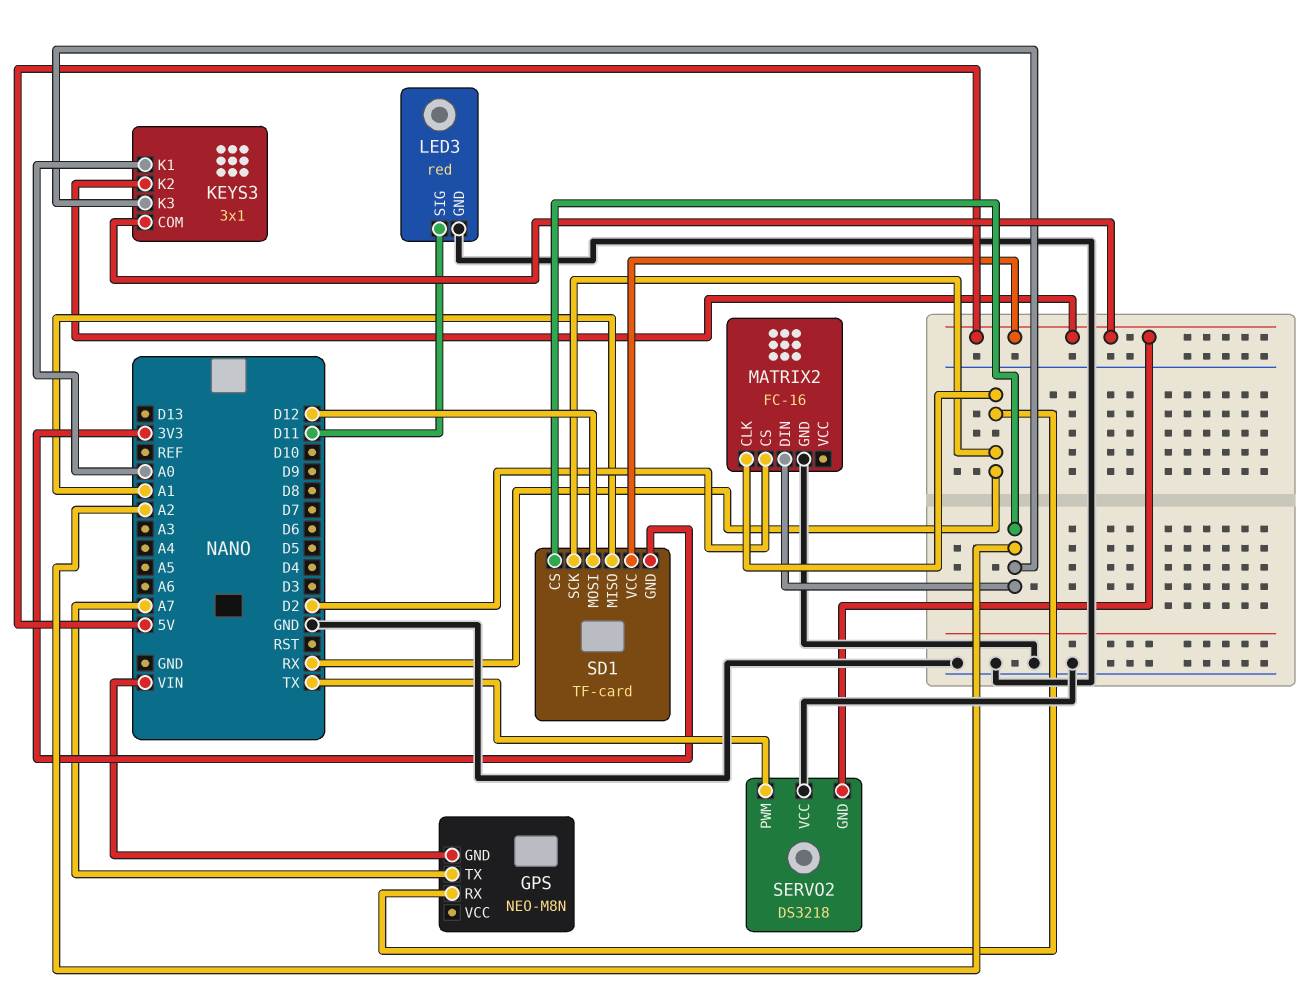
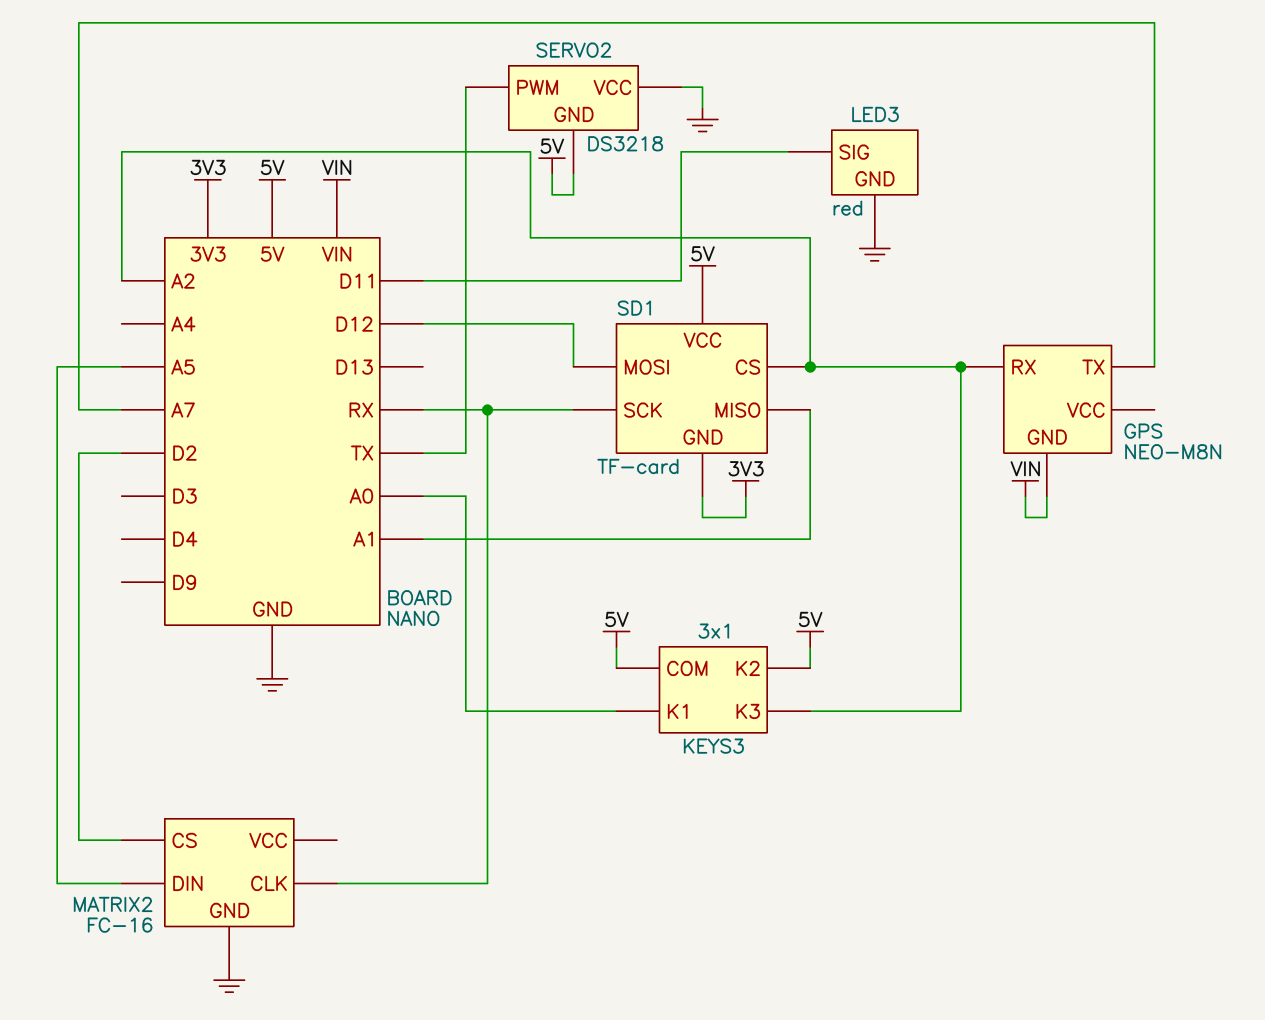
GPS pin RX: RX -> A2
MATRIX2 pin DIN: A2 -> A5

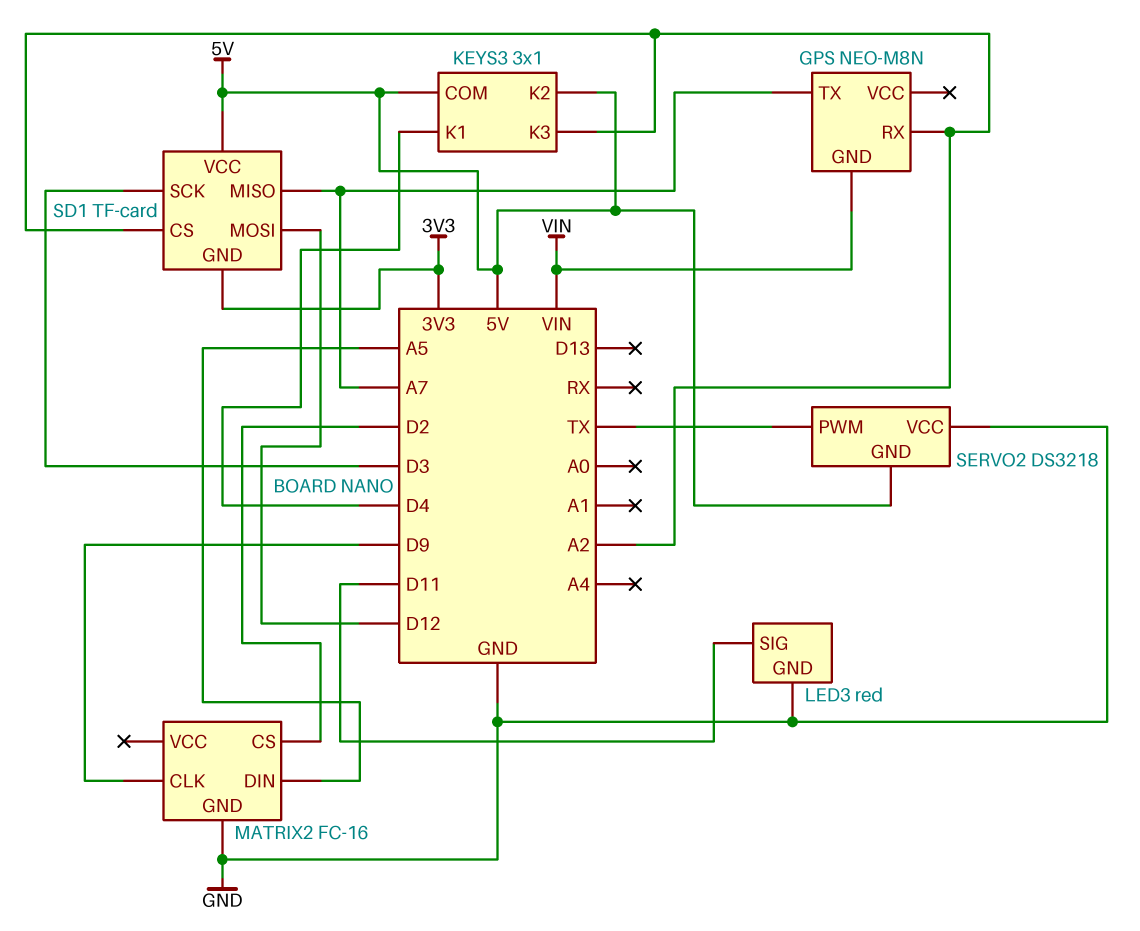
KEYS3 pin K1: A0 -> D4
MATRIX2 pin CLK: RX -> D9
SD1 pin MISO: A1 -> A7
SD1 pin SCK: RX -> D3

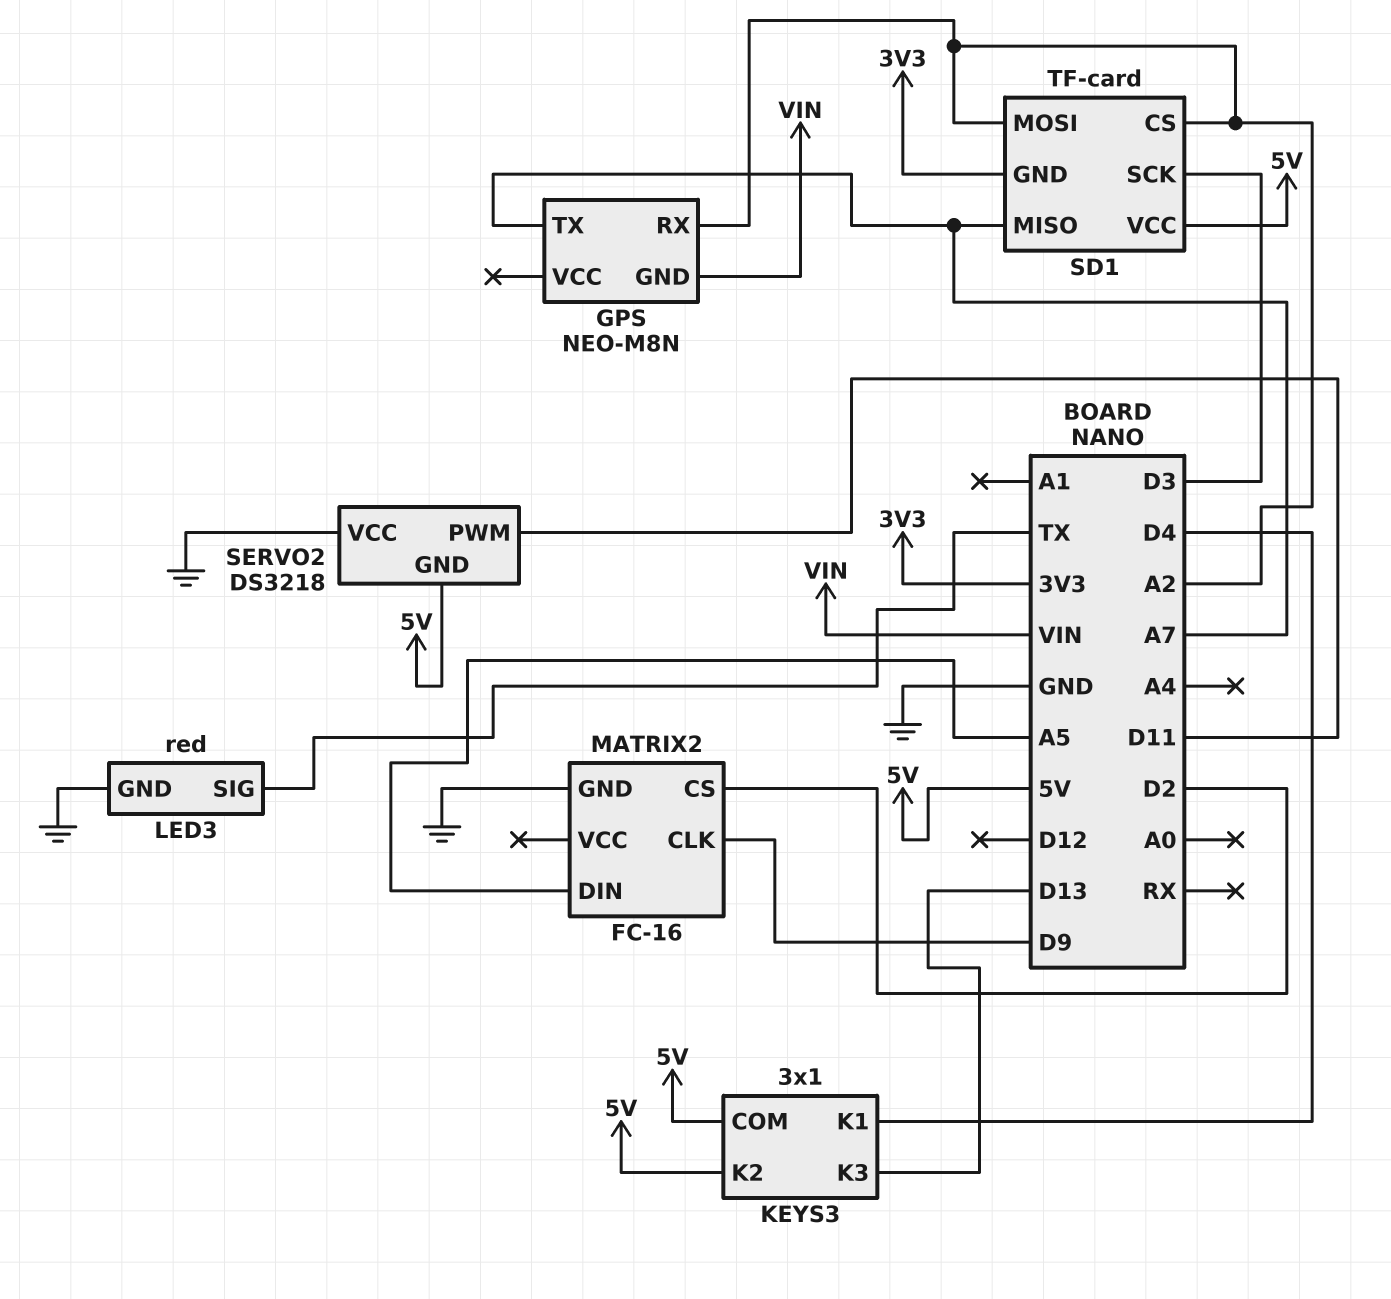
KEYS3 pin K3: A2 -> D13
LED3 pin SIG: D11 -> TX
SD1 pin MOSI: D12 -> A2
SERVO2 pin PWM: TX -> D11

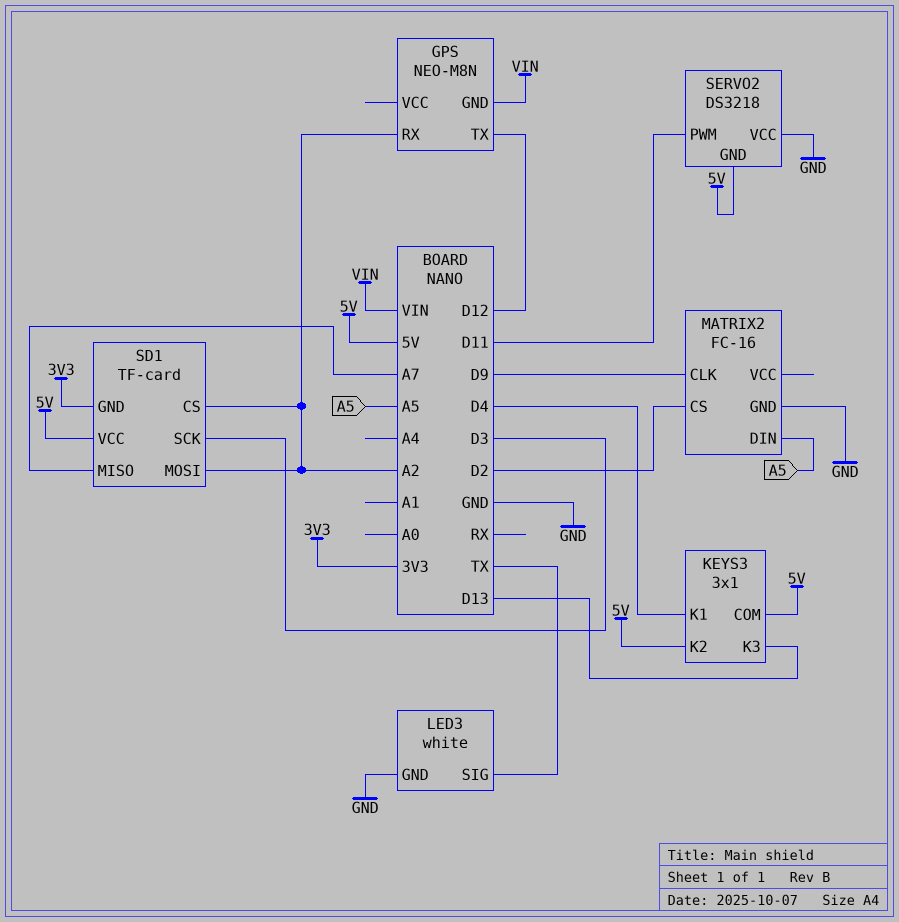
GPS pin TX: A7 -> D12
LED3: red -> white

